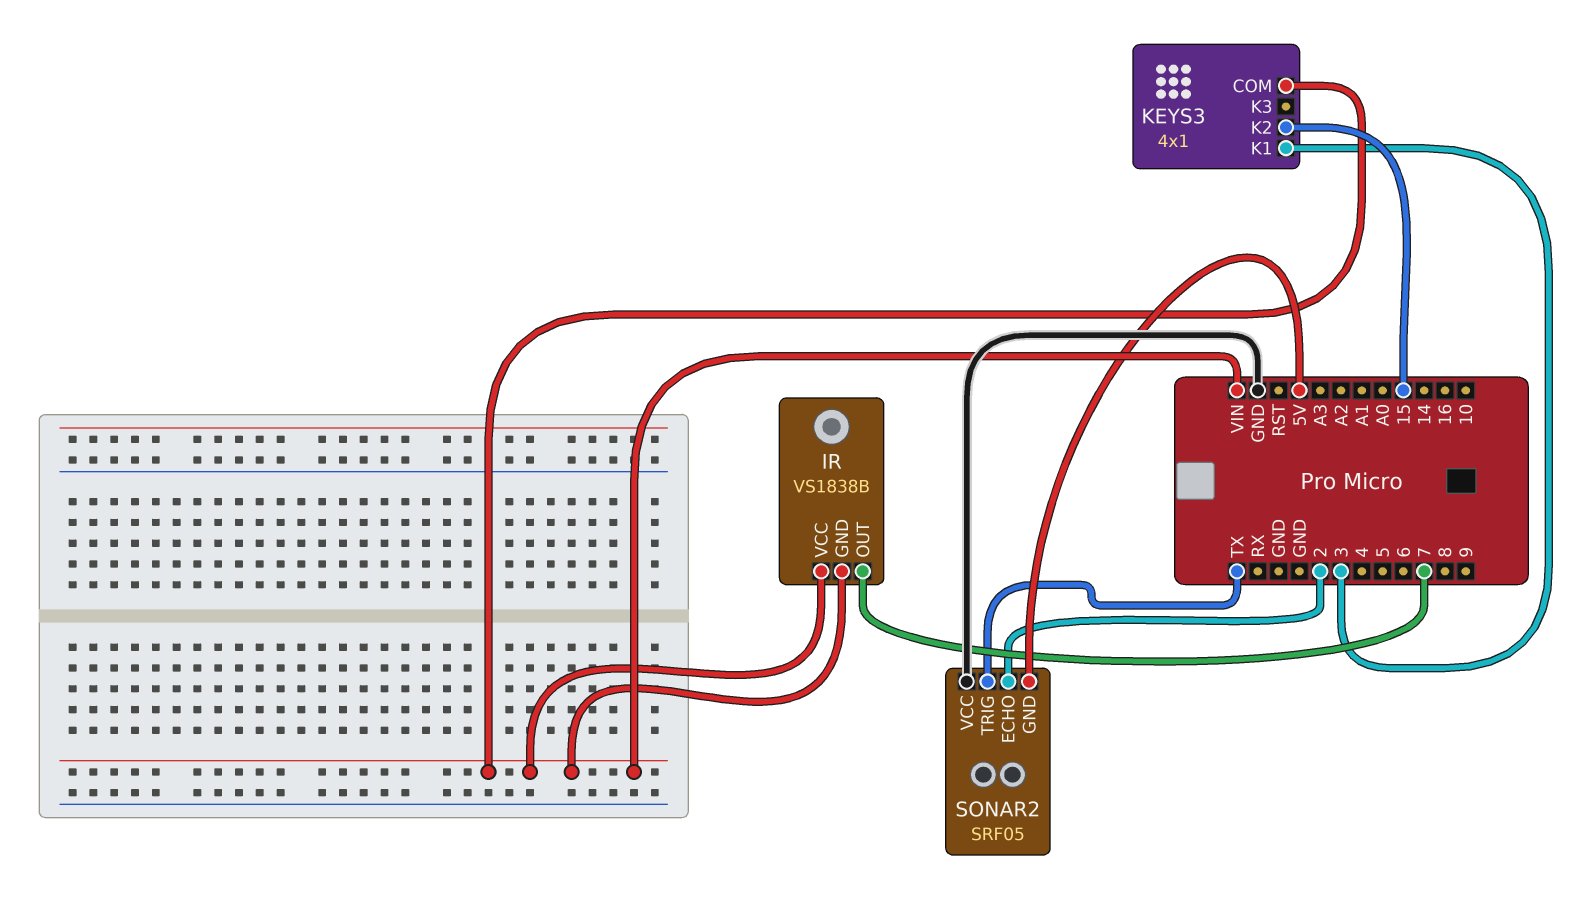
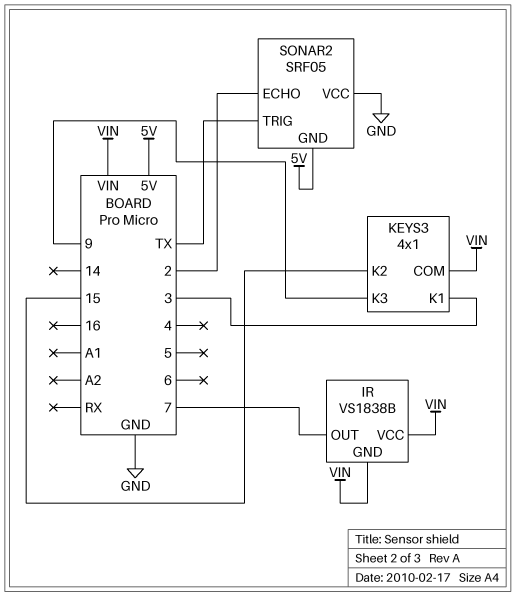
KEYS3 pin K3: none -> 9

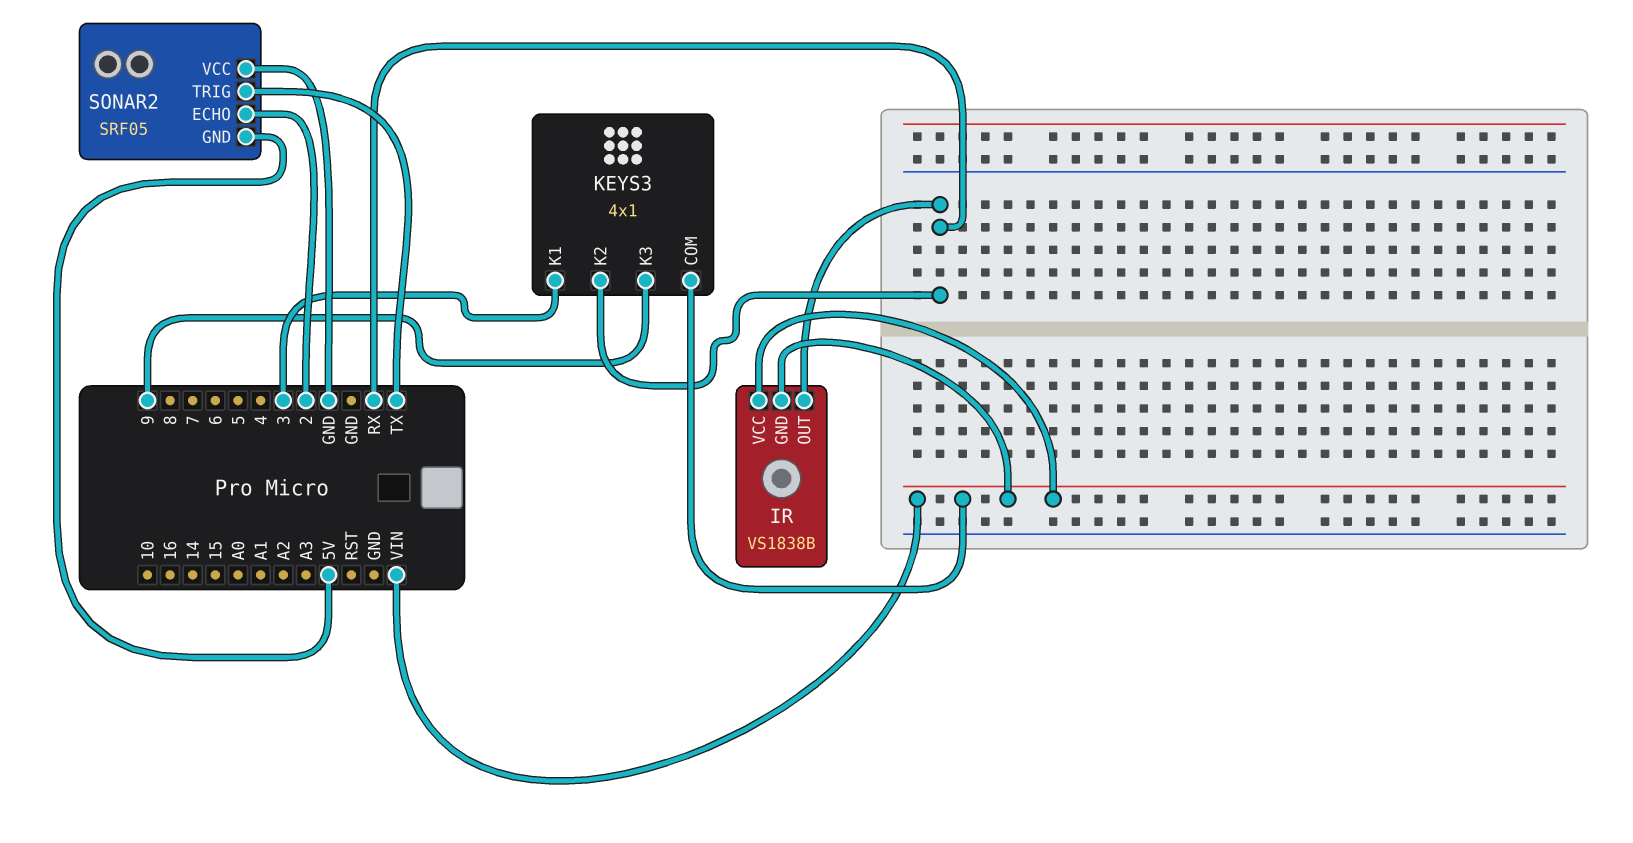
IR pin OUT: 7 -> RX
KEYS3 pin K2: 15 -> RX

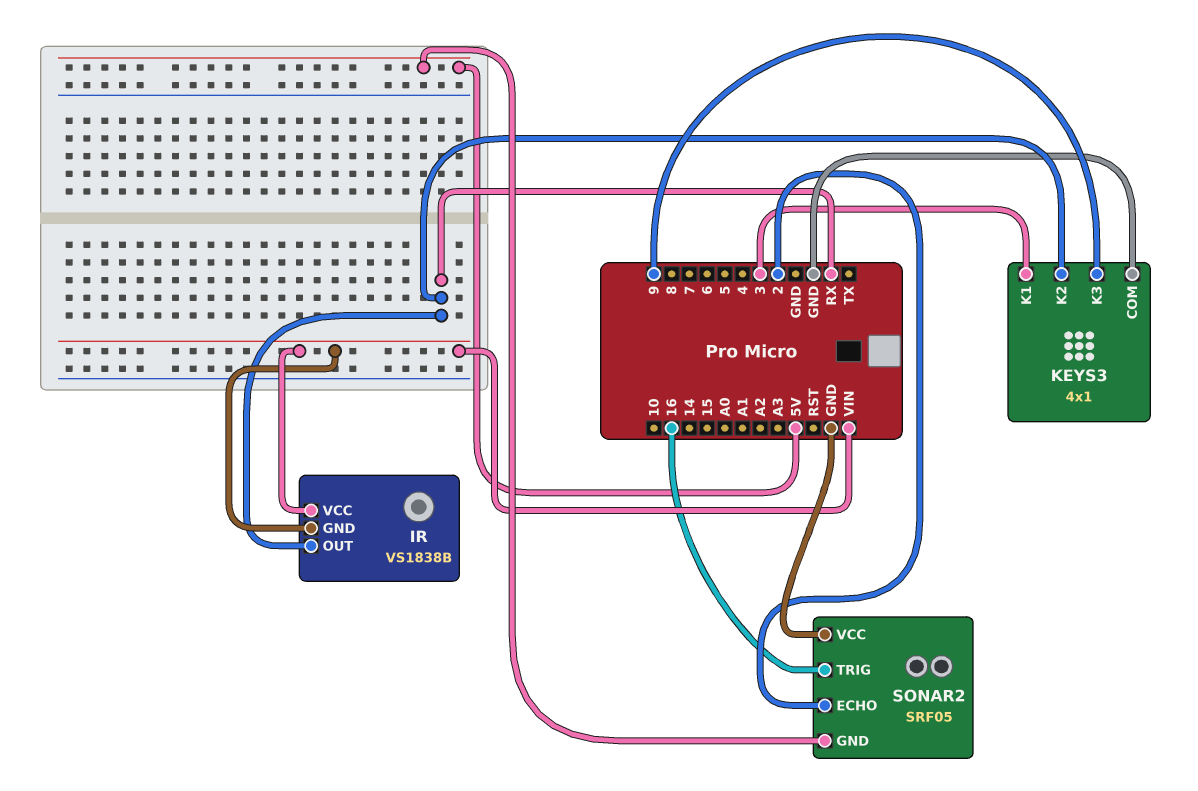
KEYS3 pin COM: VIN -> GND
SONAR2 pin TRIG: TX -> 16

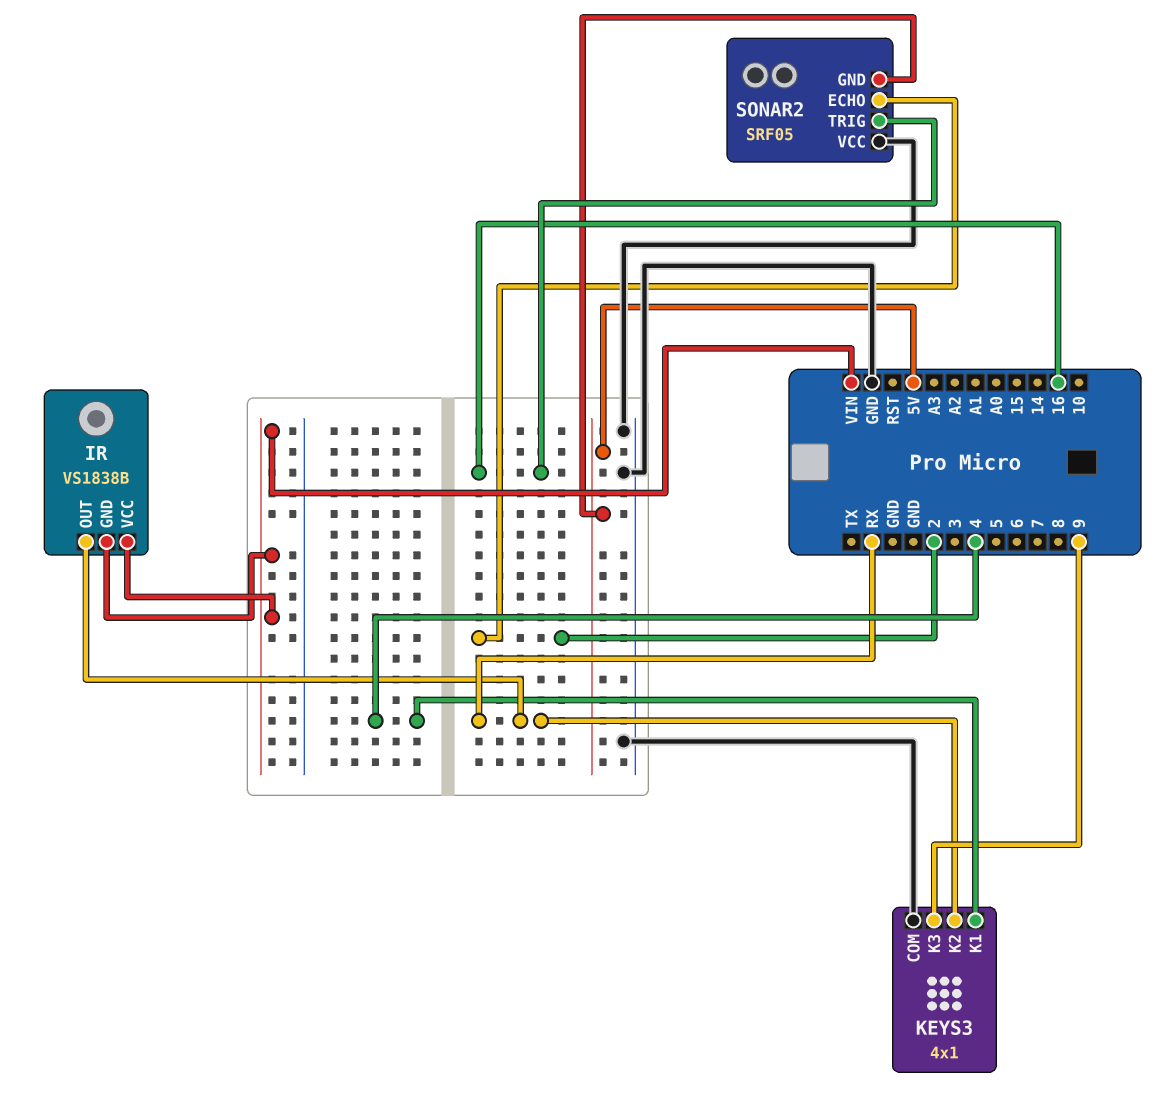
KEYS3 pin K1: 3 -> 4

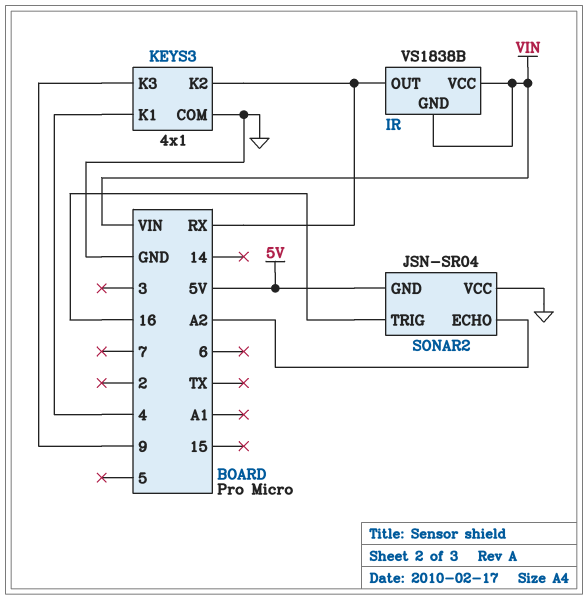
SONAR2: SRF05 -> JSN-SR04
SONAR2 pin ECHO: 2 -> A2

